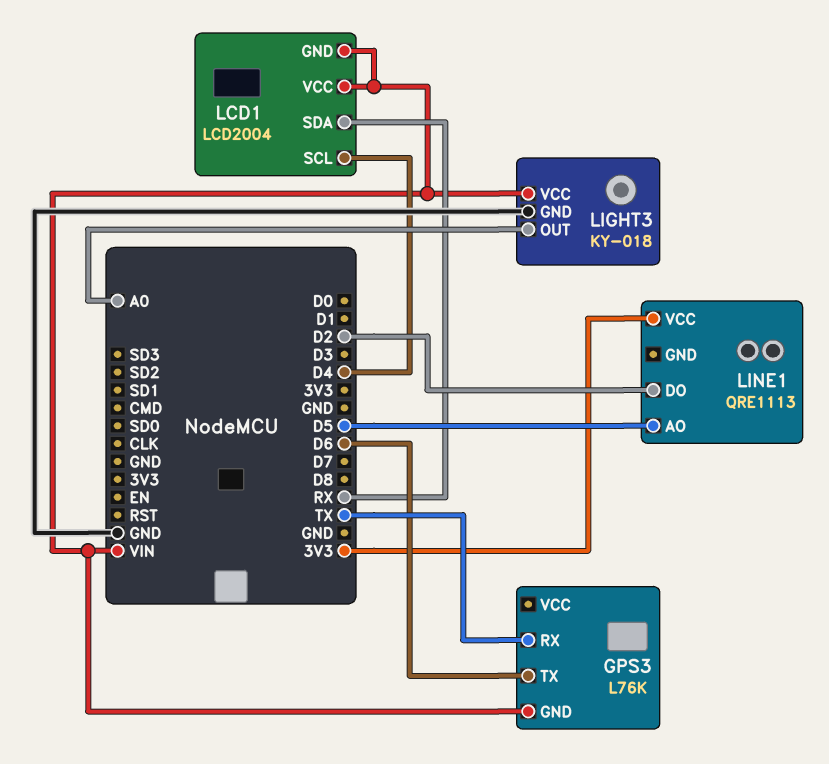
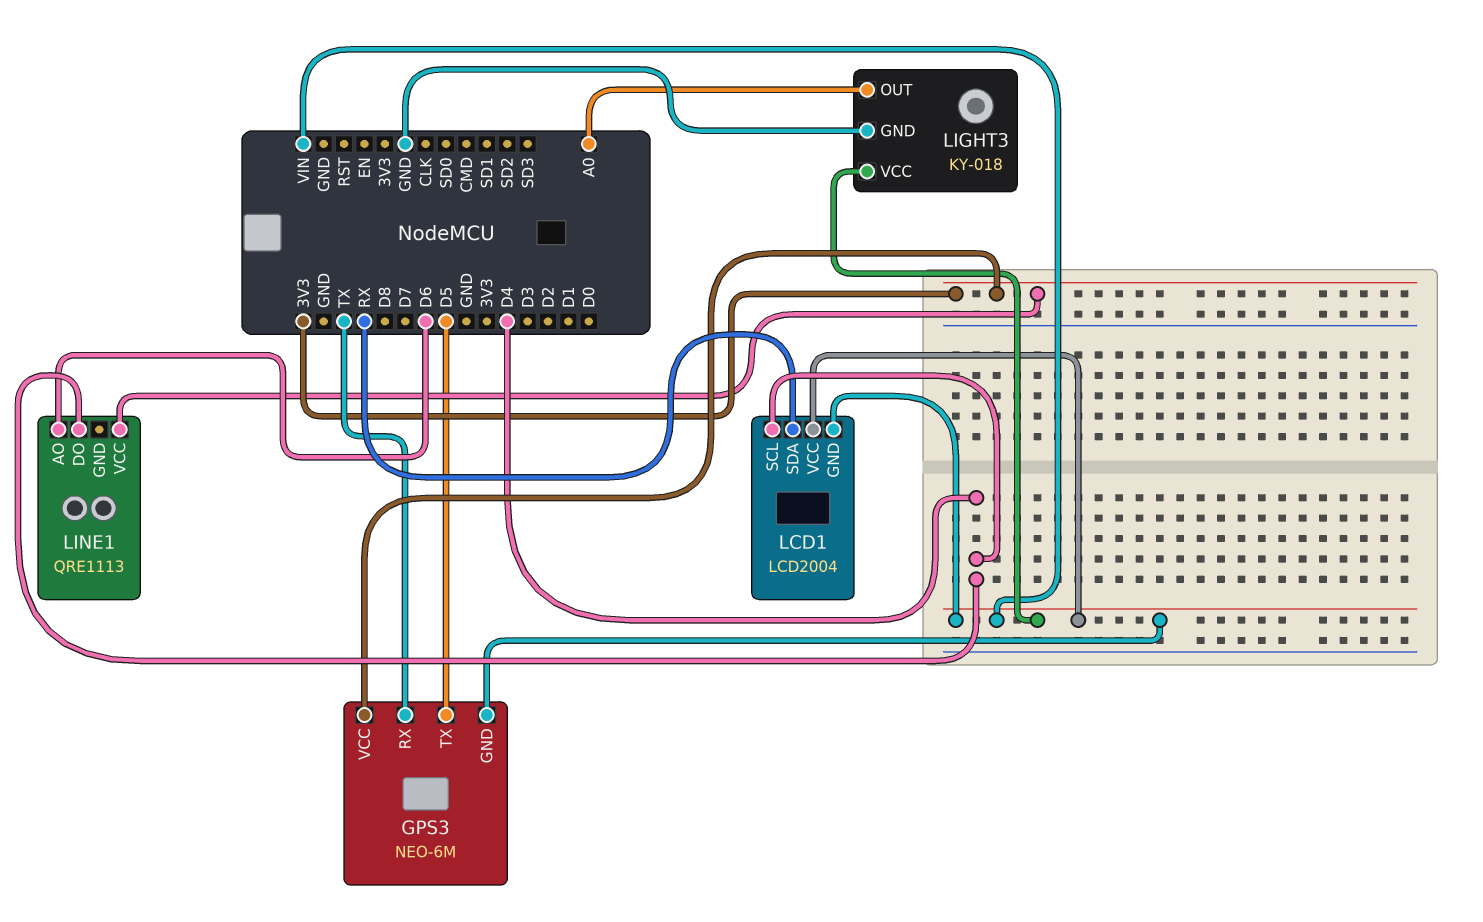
GPS3: L76K -> NEO-6M
GPS3 pin TX: D6 -> D5
GPS3 pin VCC: none -> 3V3
LINE1 pin AO: D5 -> D6
LINE1 pin DO: D2 -> D4

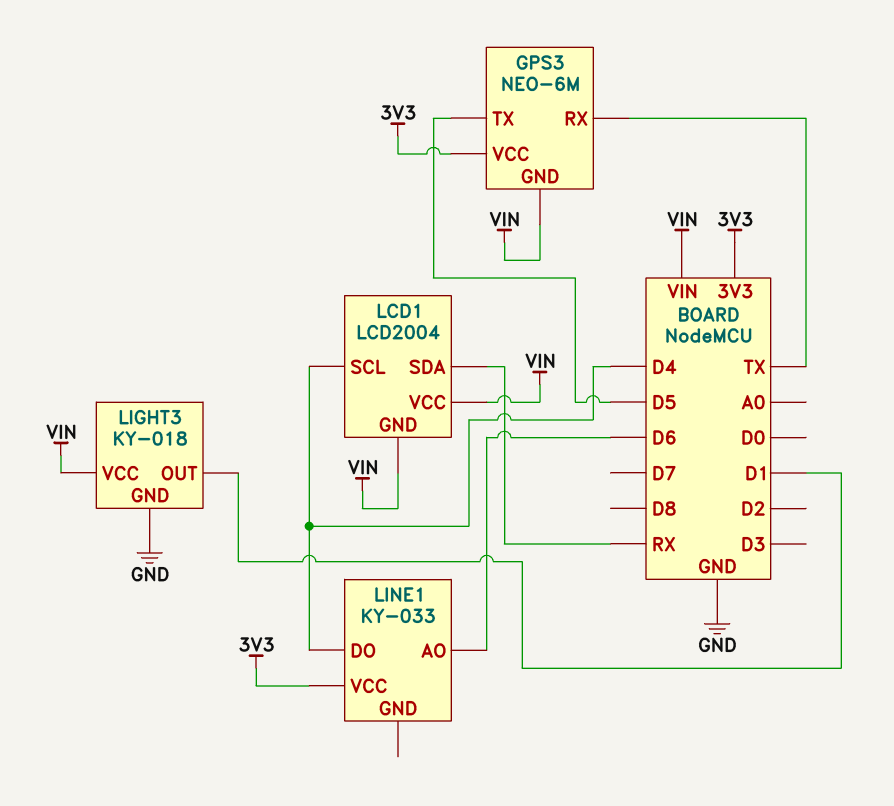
LIGHT3 pin OUT: A0 -> D1
LINE1: QRE1113 -> KY-033

